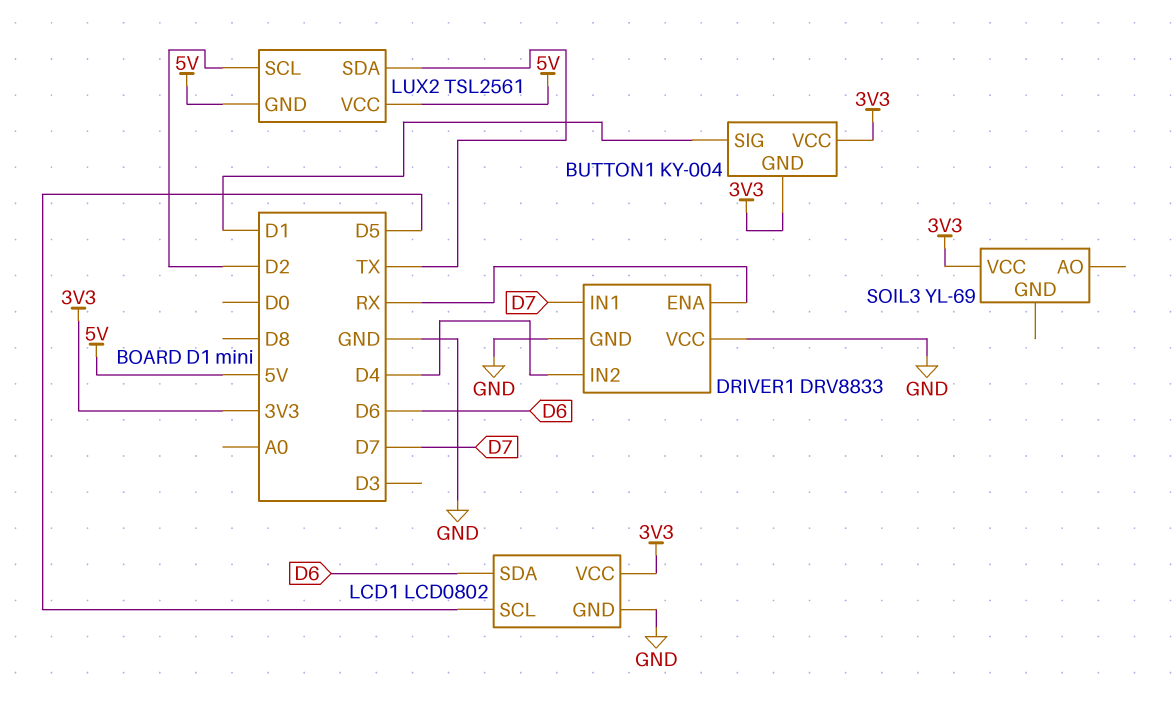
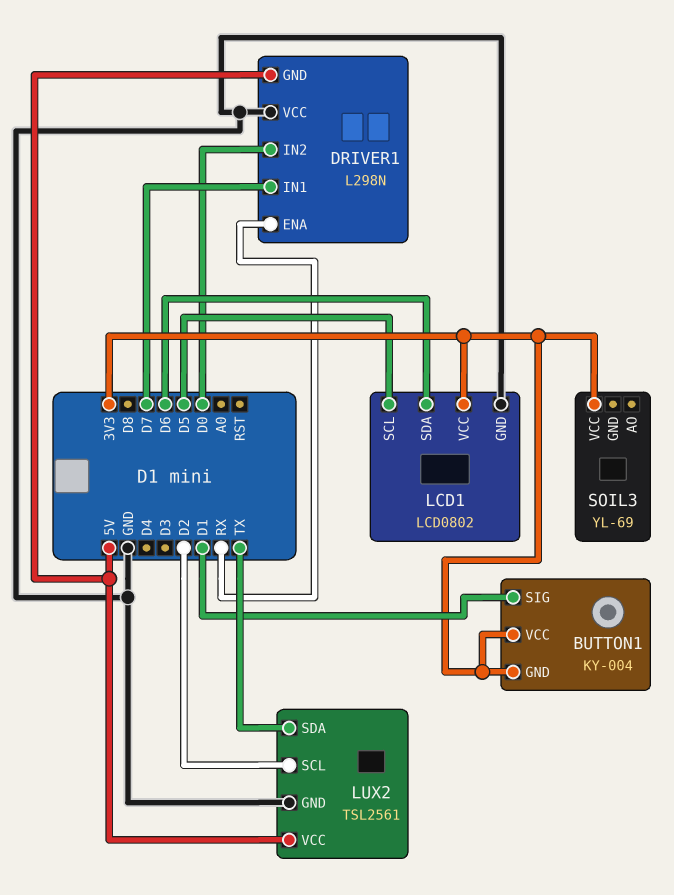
DRIVER1: DRV8833 -> L298N
DRIVER1 pin GND: GND -> 5V
DRIVER1 pin IN2: D4 -> D0
LUX2 pin GND: 5V -> GND

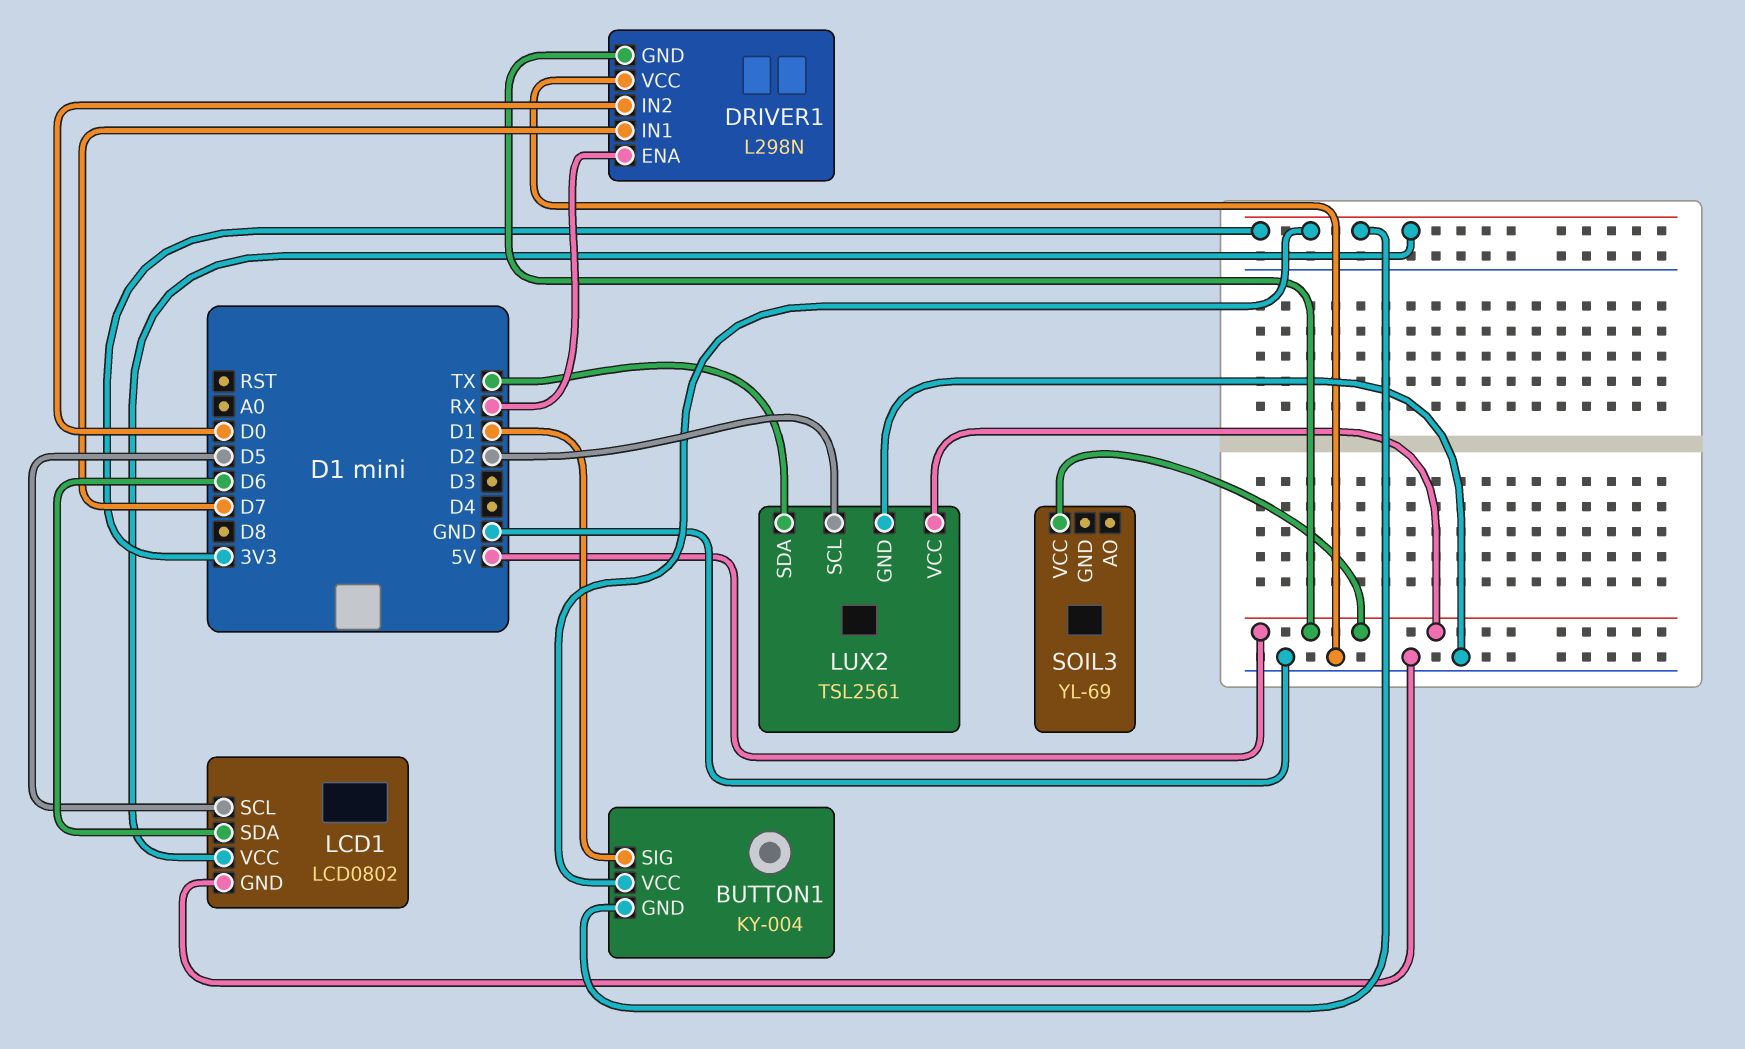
SOIL3 pin VCC: 3V3 -> 5V

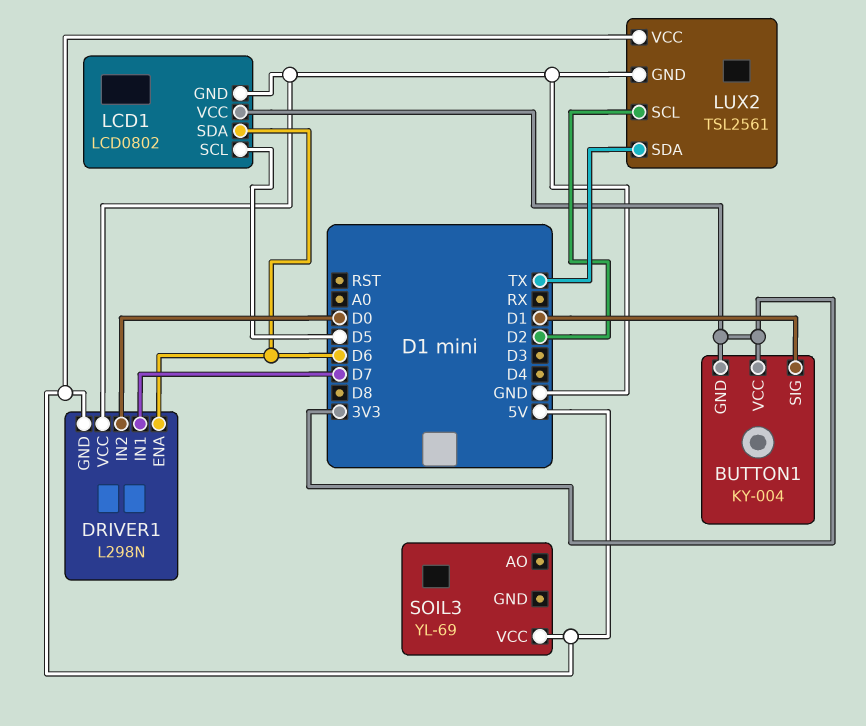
DRIVER1 pin ENA: RX -> D6

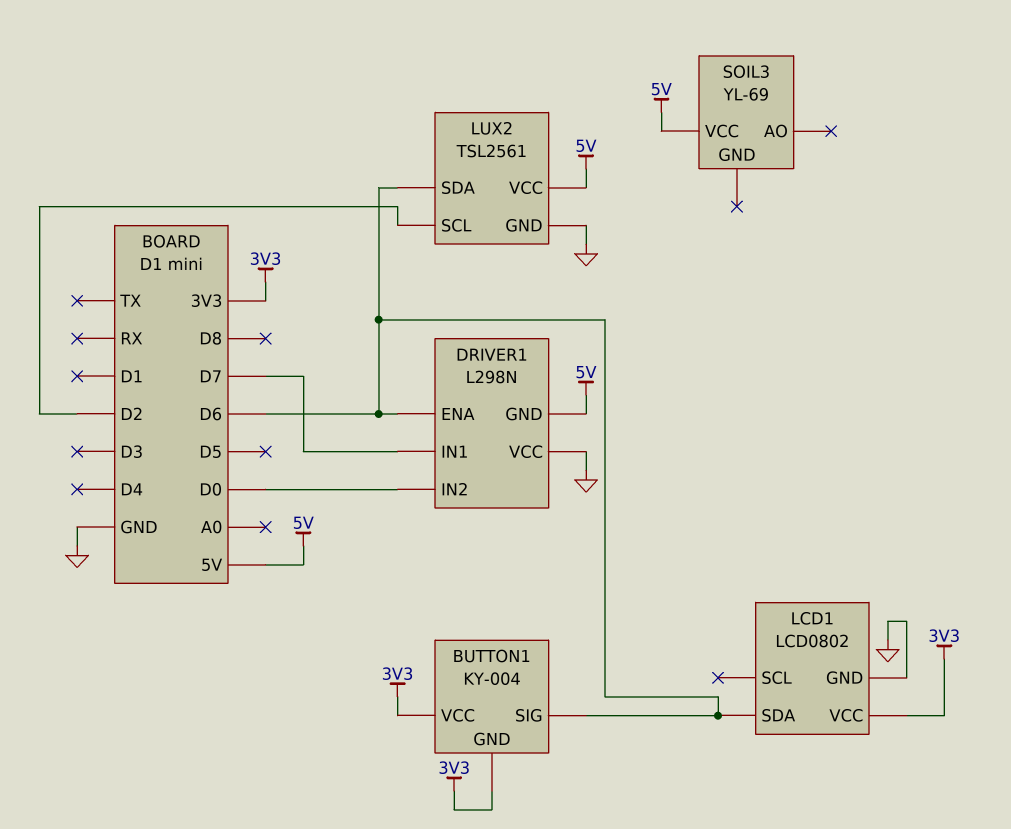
BUTTON1 pin SIG: D1 -> D6
LCD1 pin SCL: D5 -> none
LUX2 pin SDA: TX -> D6

